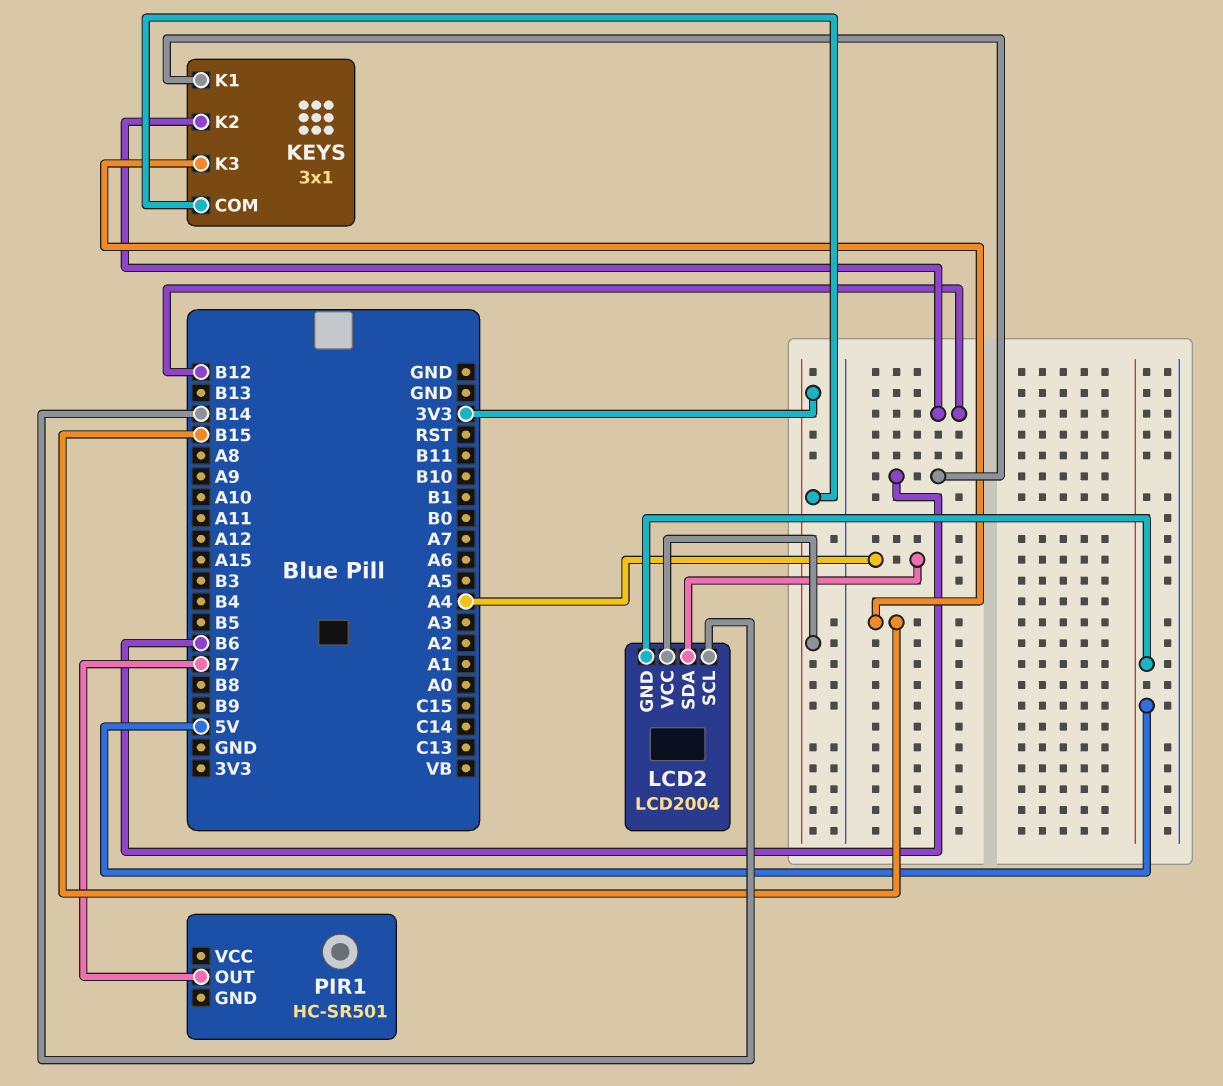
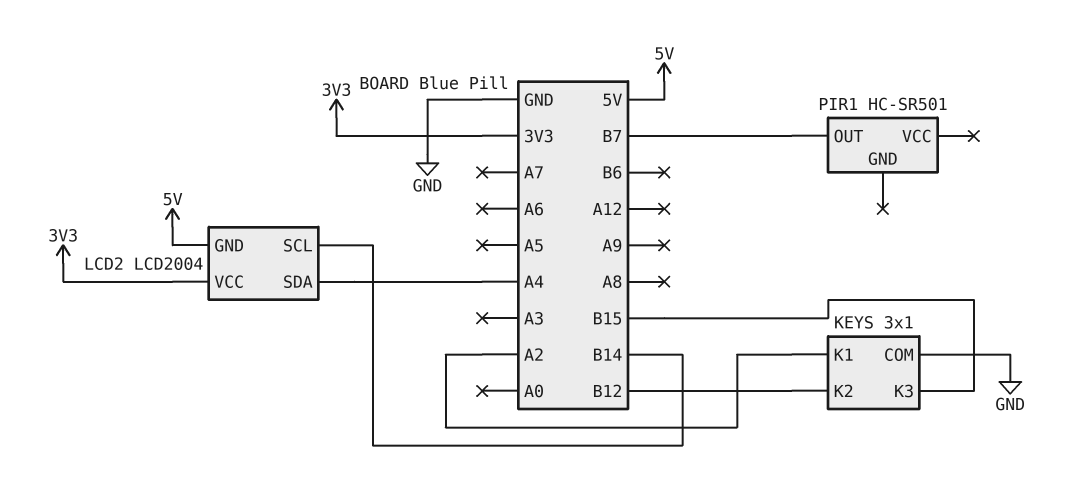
KEYS pin COM: 3V3 -> GND
KEYS pin K1: B6 -> A2

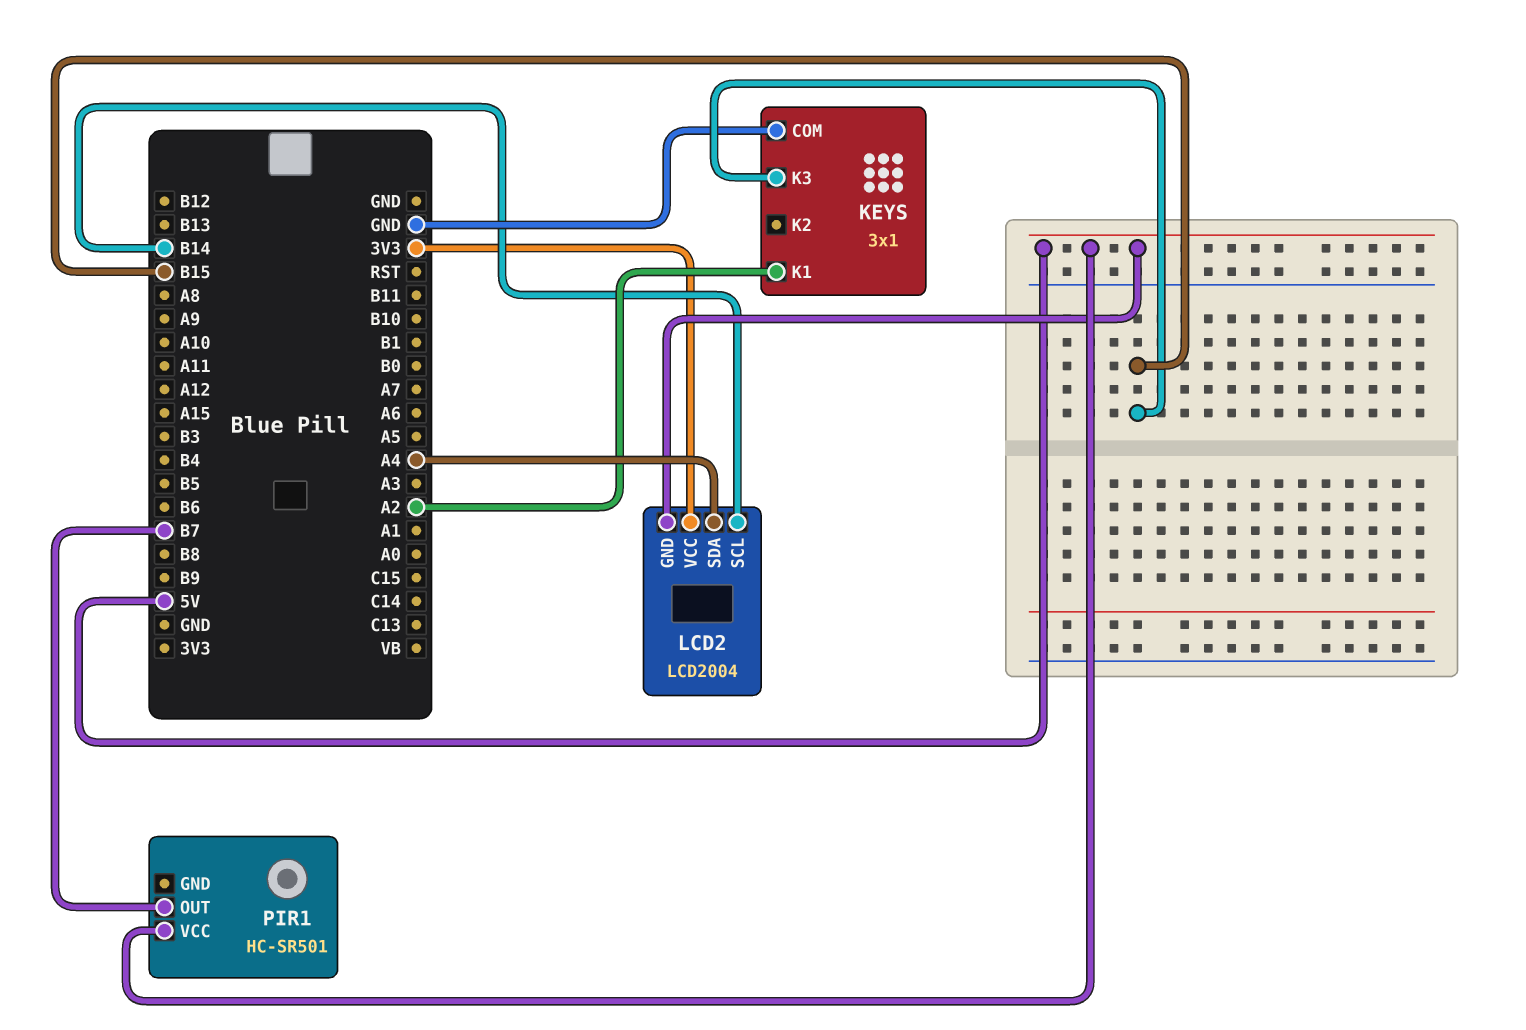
KEYS pin K2: B12 -> none
PIR1 pin VCC: none -> 5V

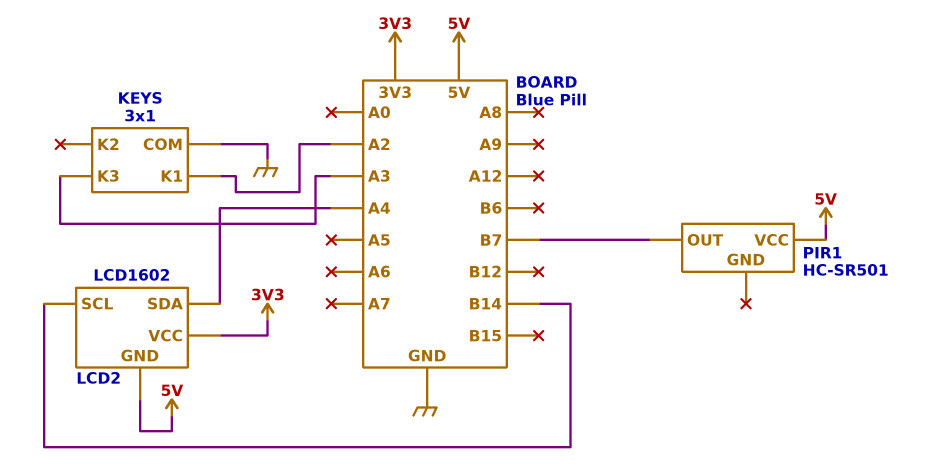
KEYS pin K3: B15 -> A3
LCD2: LCD2004 -> LCD1602

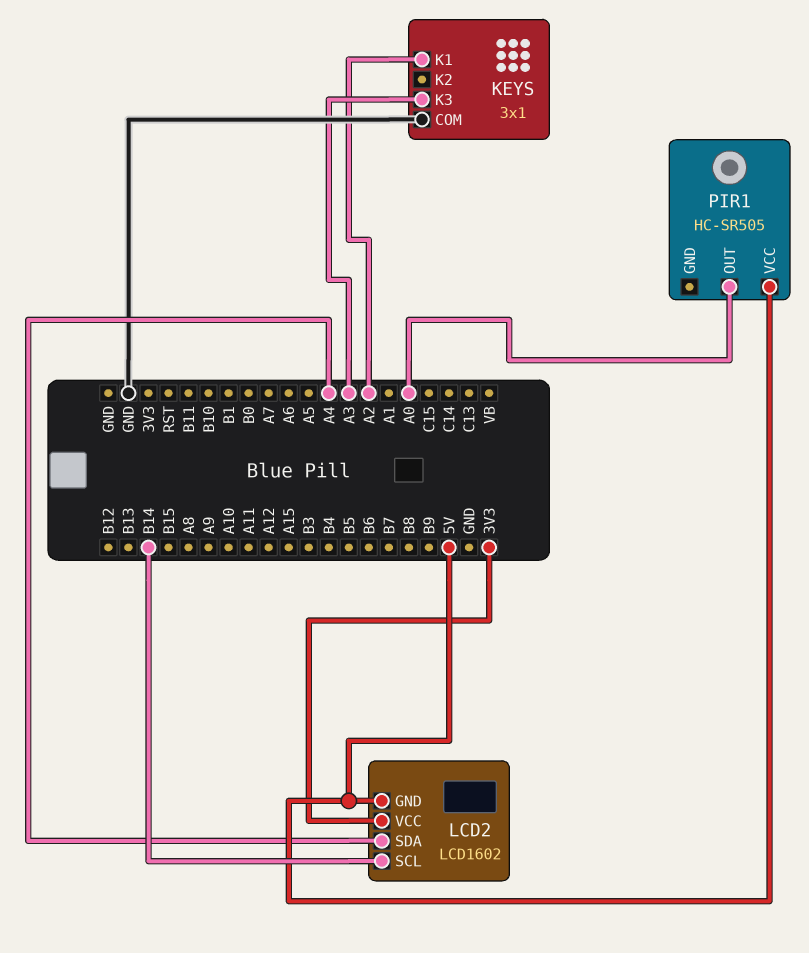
PIR1: HC-SR501 -> HC-SR505
PIR1 pin OUT: B7 -> A0

